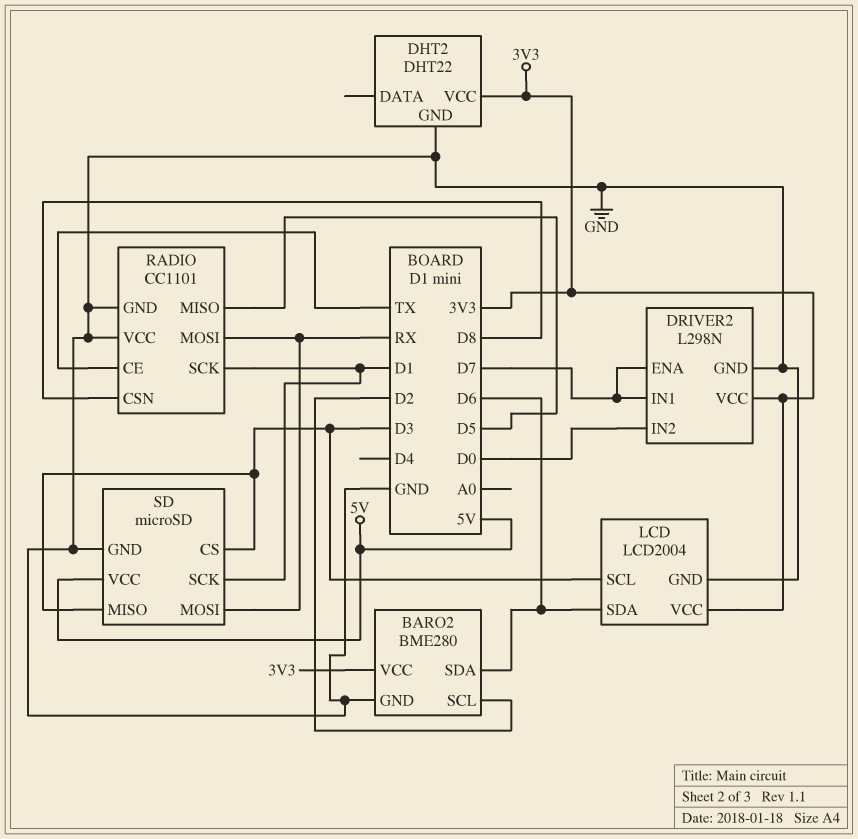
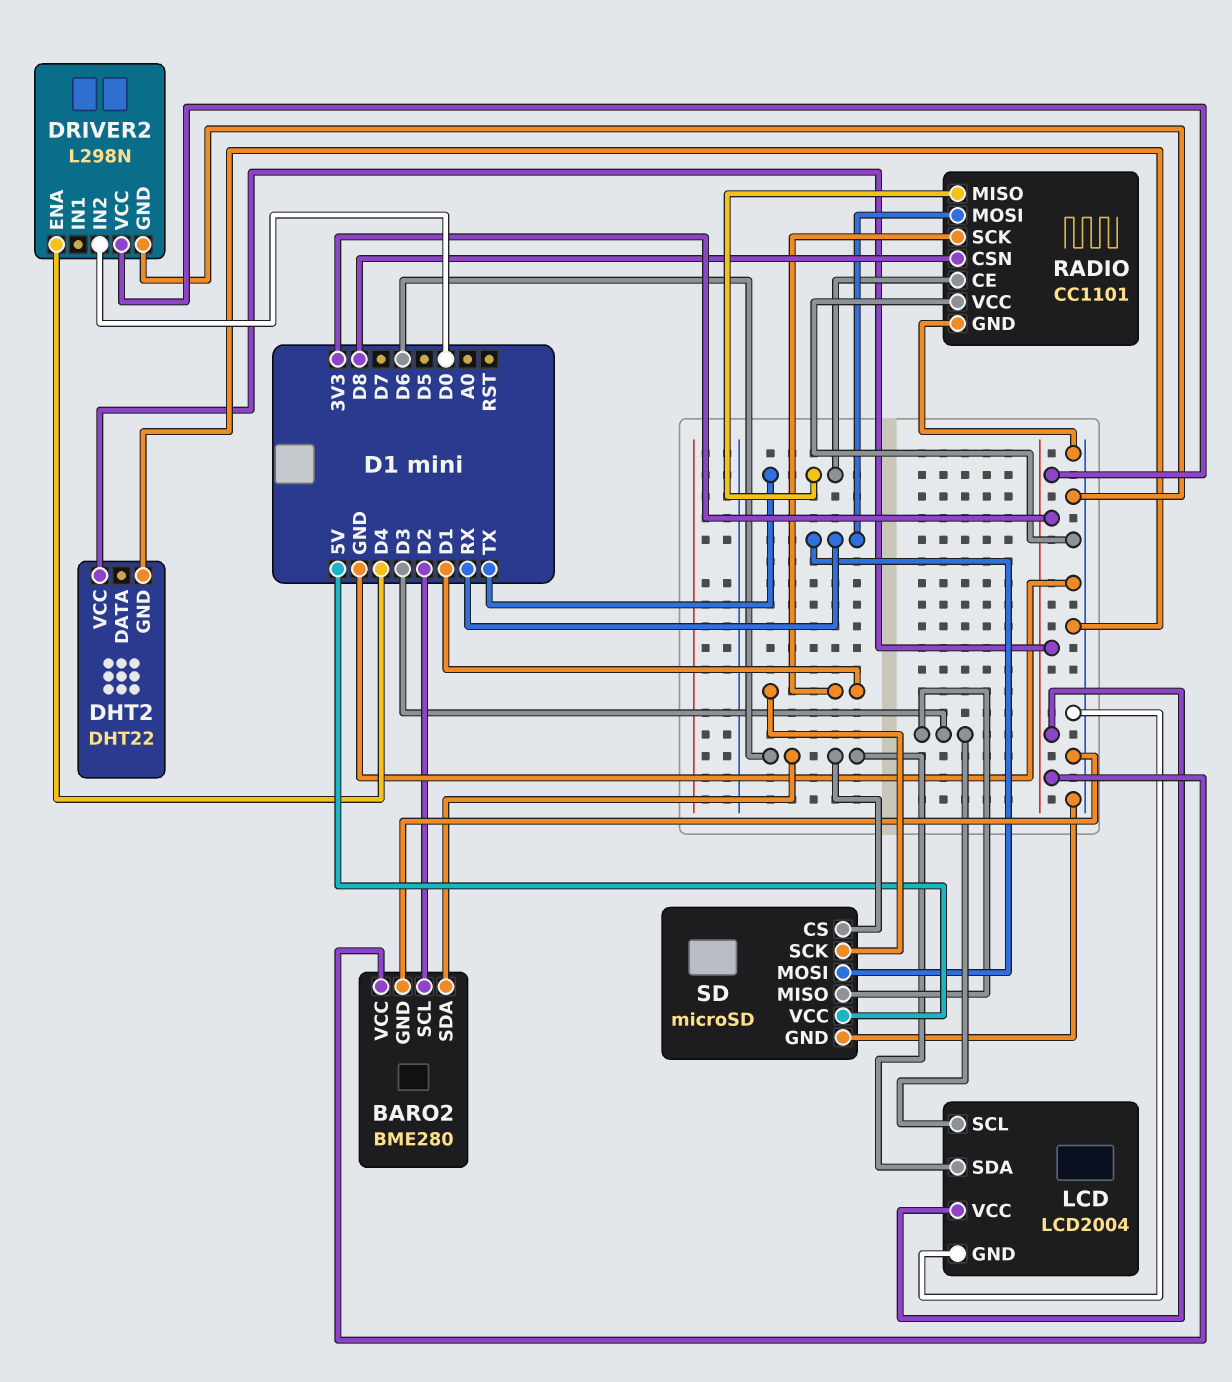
DRIVER2 pin ENA: D7 -> D4
DRIVER2 pin IN1: D7 -> none
RADIO pin MISO: D5 -> TX
SD pin CS: D3 -> D6

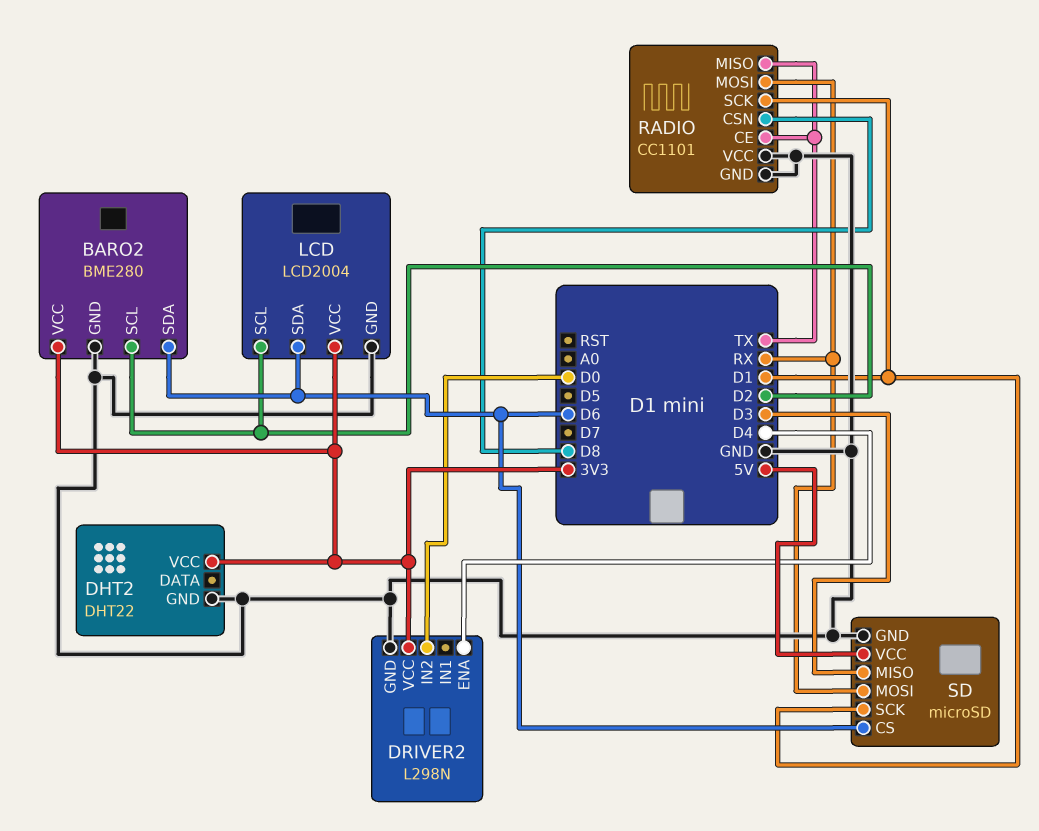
LCD pin SCL: D3 -> D2

